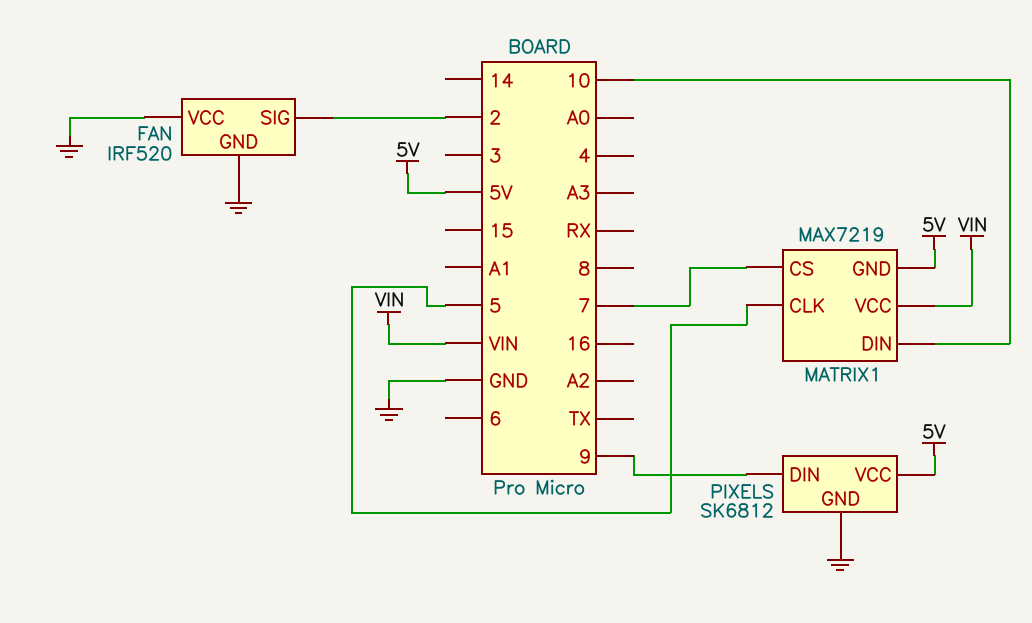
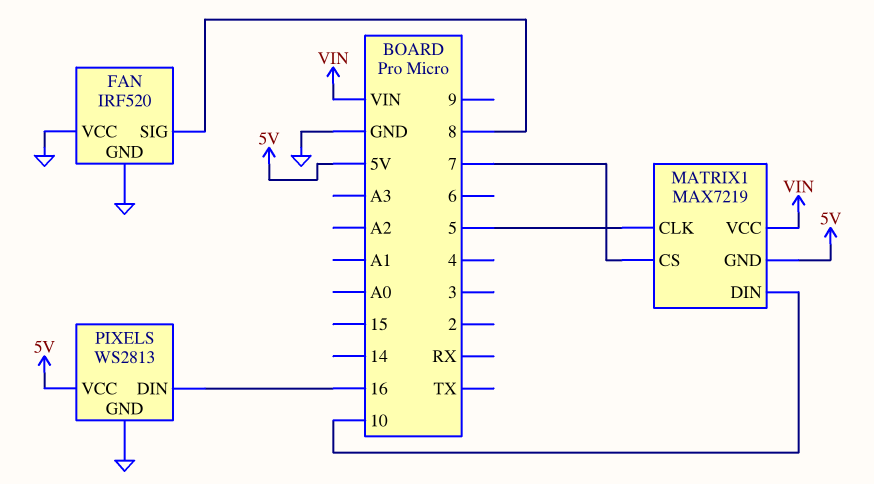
FAN pin SIG: 2 -> 8
PIXELS: SK6812 -> WS2813
PIXELS pin DIN: 9 -> 16

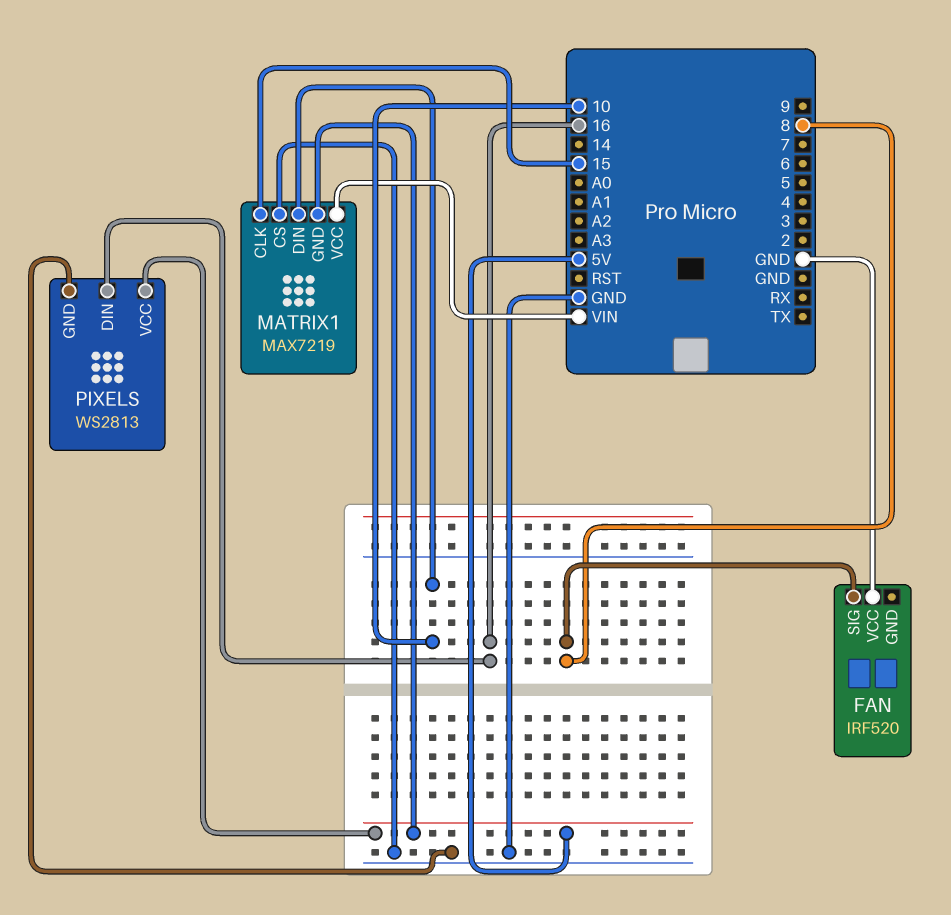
FAN pin GND: GND -> none
MATRIX1 pin CLK: 5 -> 15
MATRIX1 pin CS: 7 -> GND

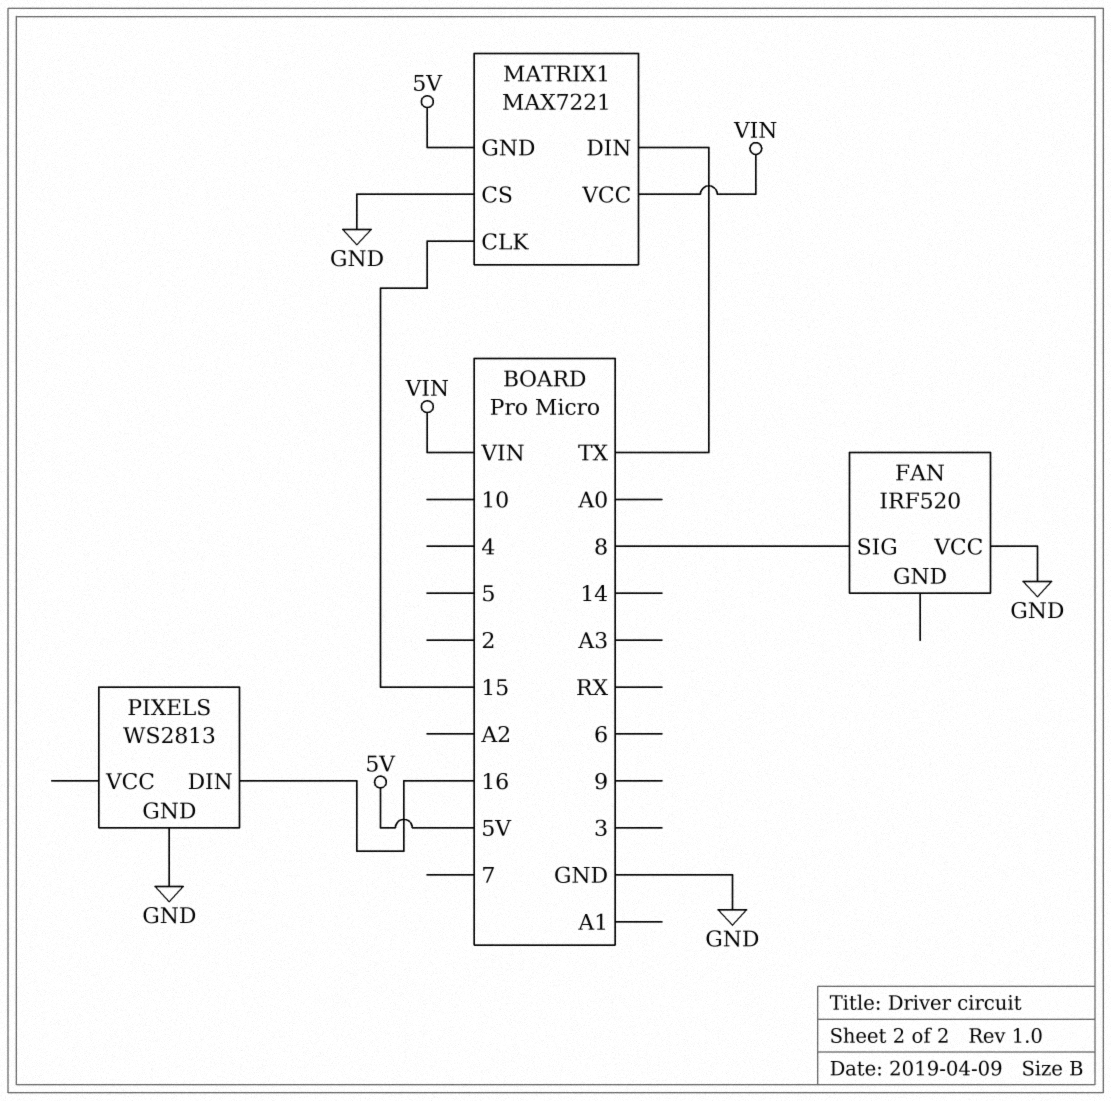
MATRIX1: MAX7219 -> MAX7221
MATRIX1 pin DIN: 10 -> TX
PIXELS pin VCC: 5V -> none

